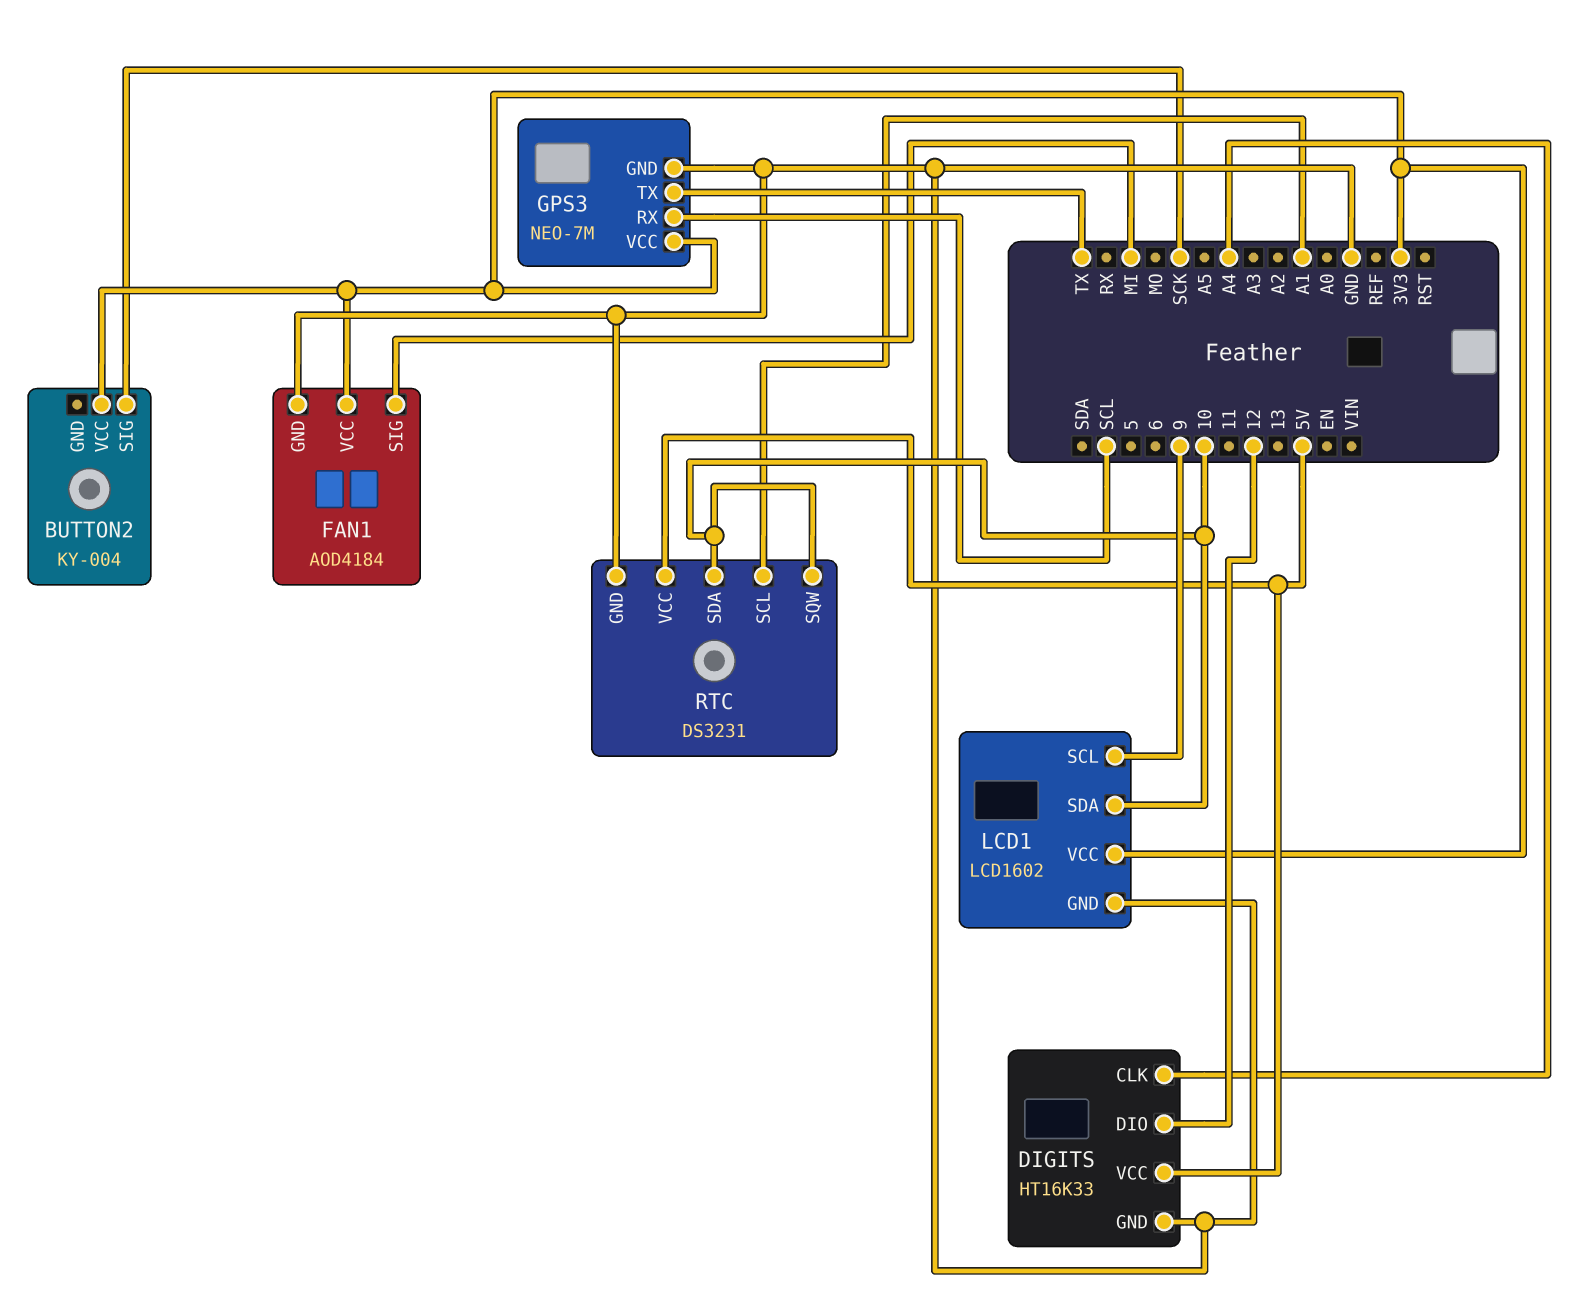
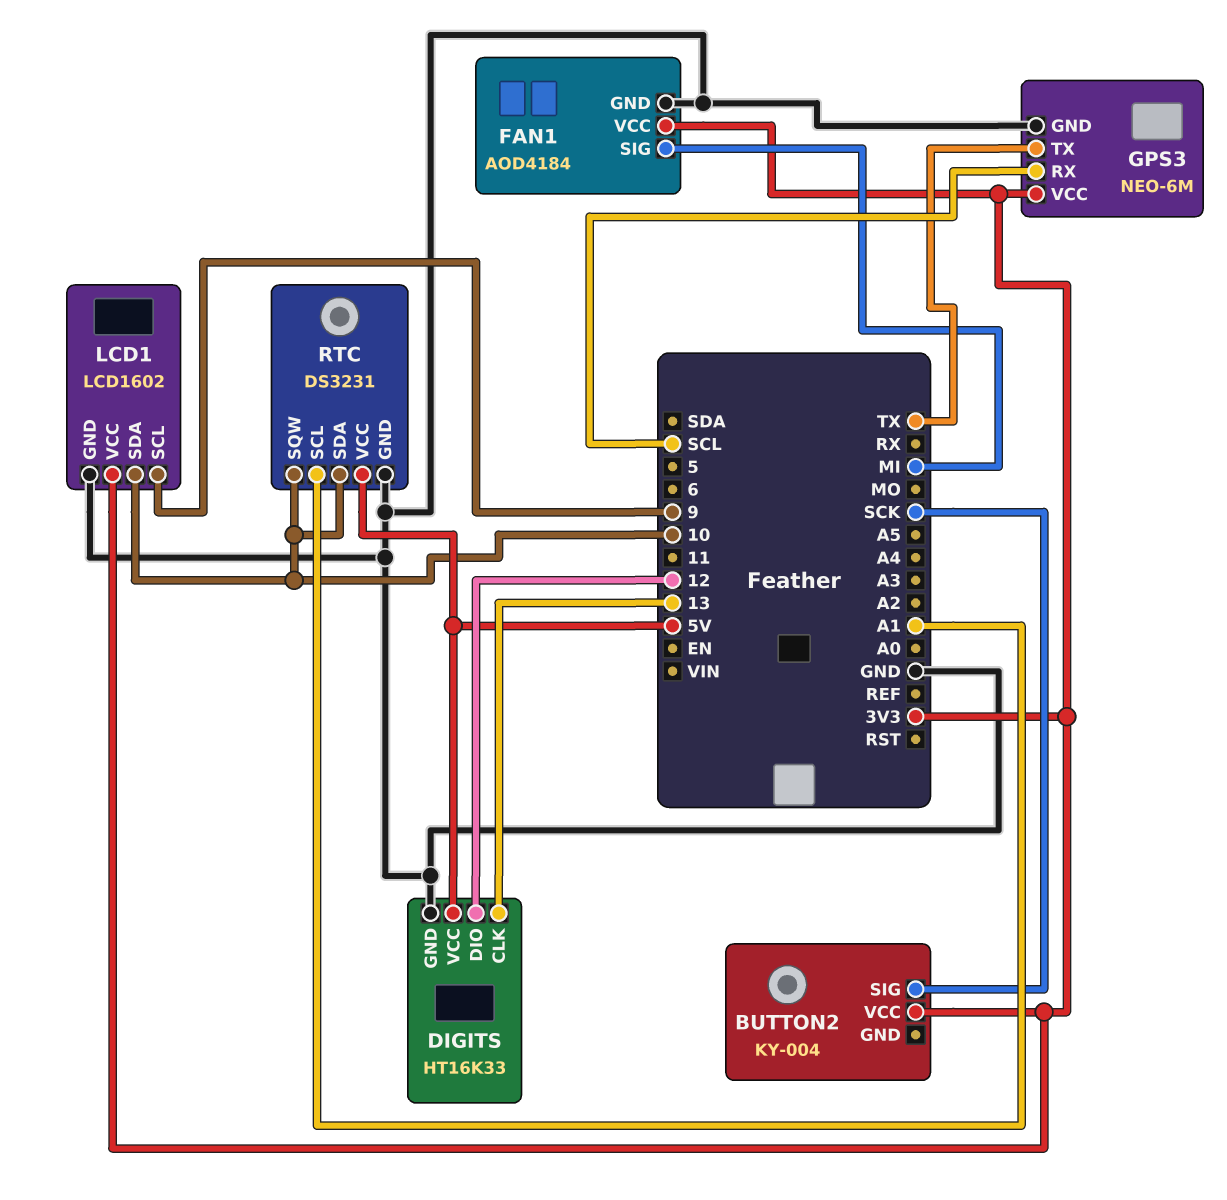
DIGITS pin CLK: A4 -> 13
GPS3: NEO-7M -> NEO-6M

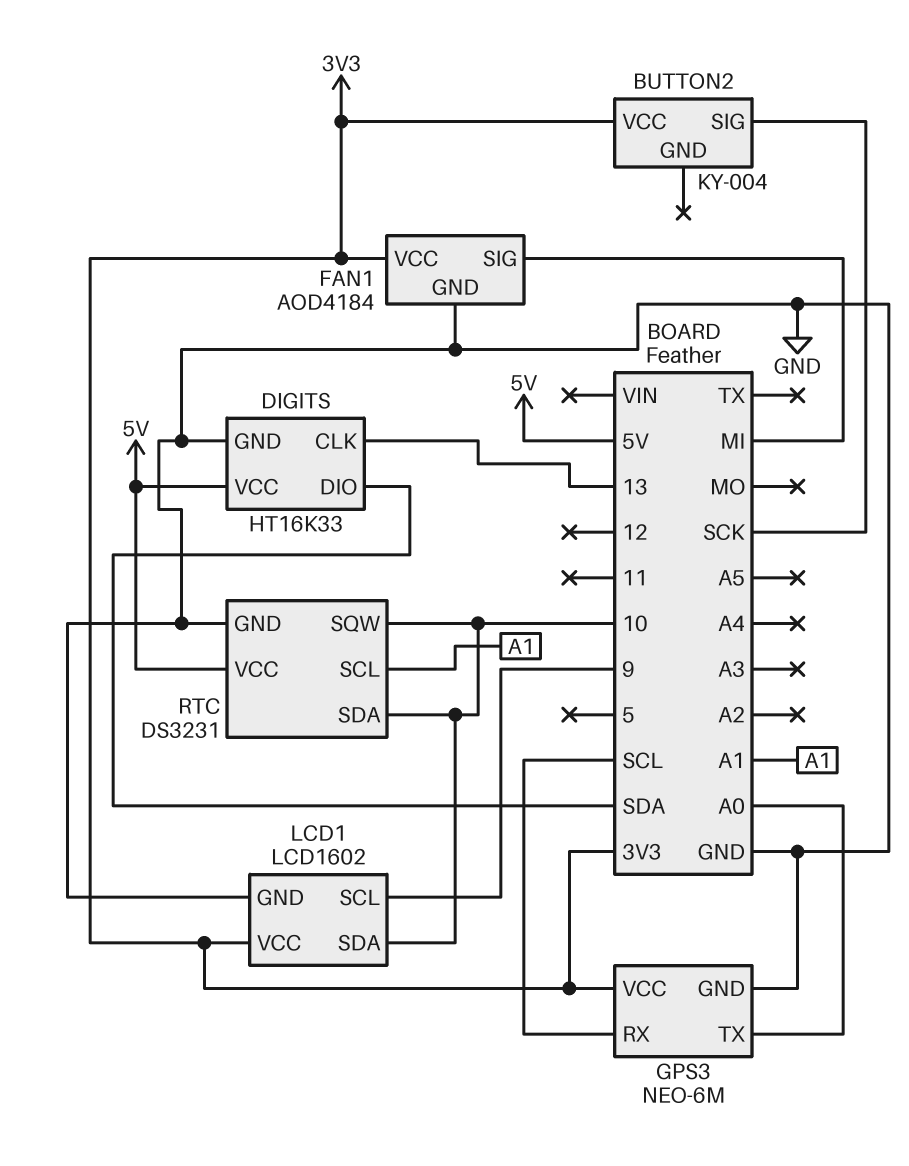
DIGITS pin DIO: 12 -> SDA
GPS3 pin TX: TX -> A0

